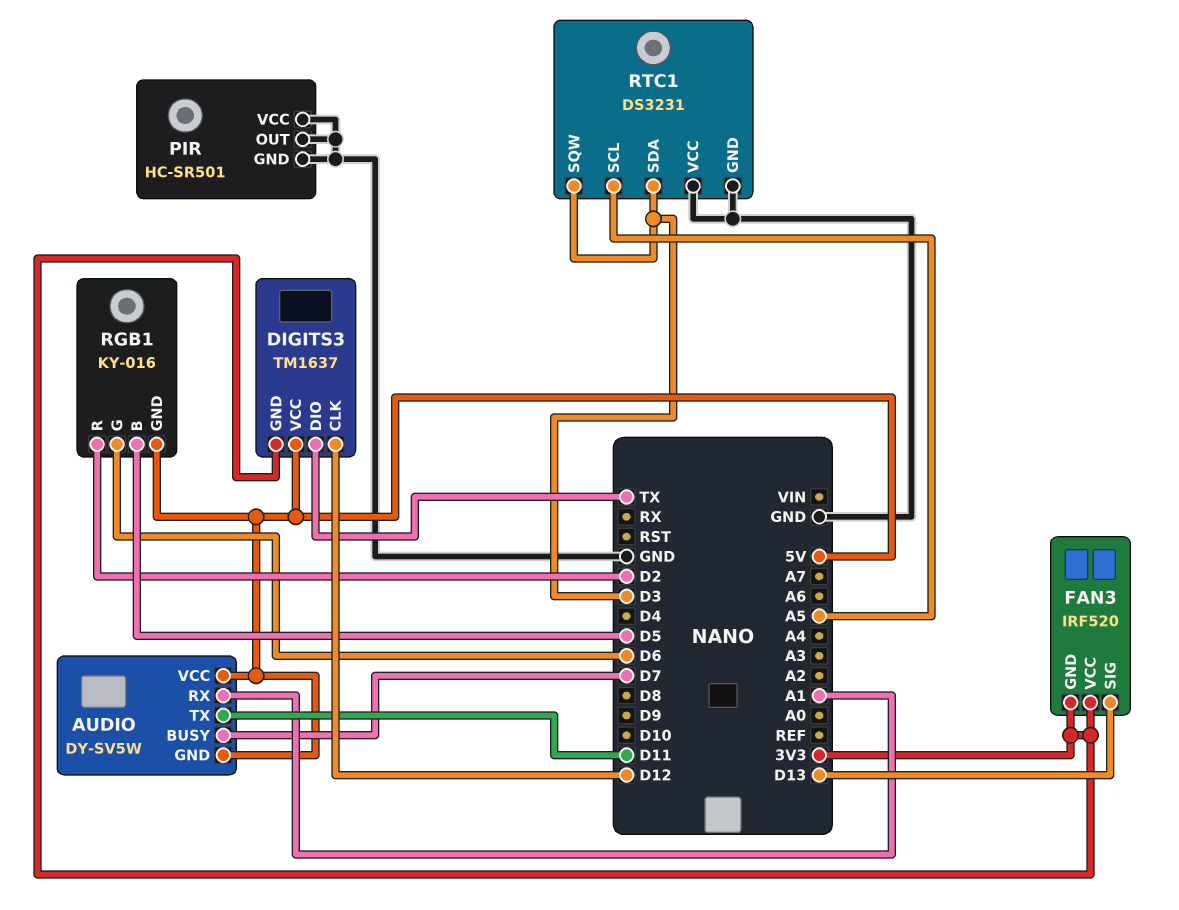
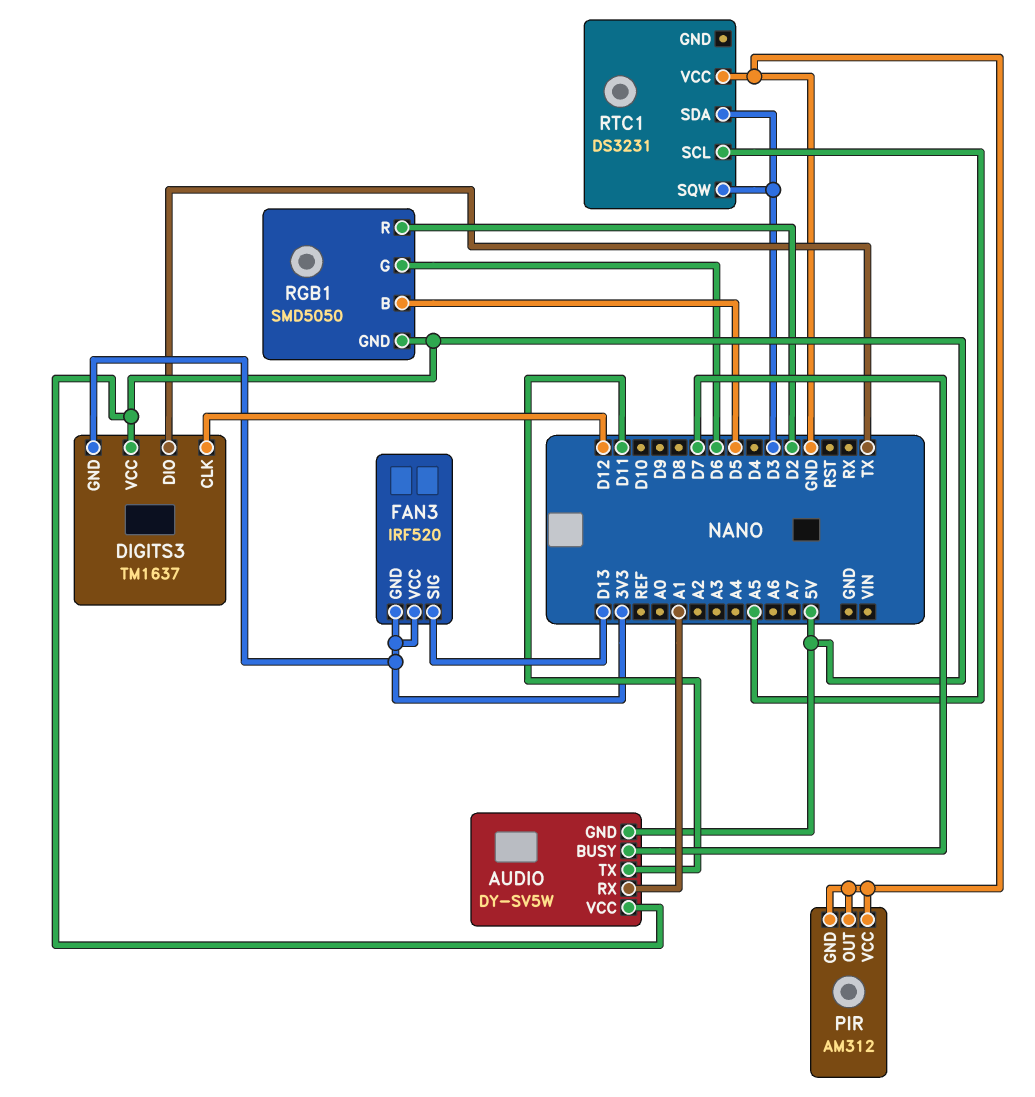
PIR: HC-SR501 -> AM312
RGB1: KY-016 -> SMD5050
RTC1 pin GND: GND -> none

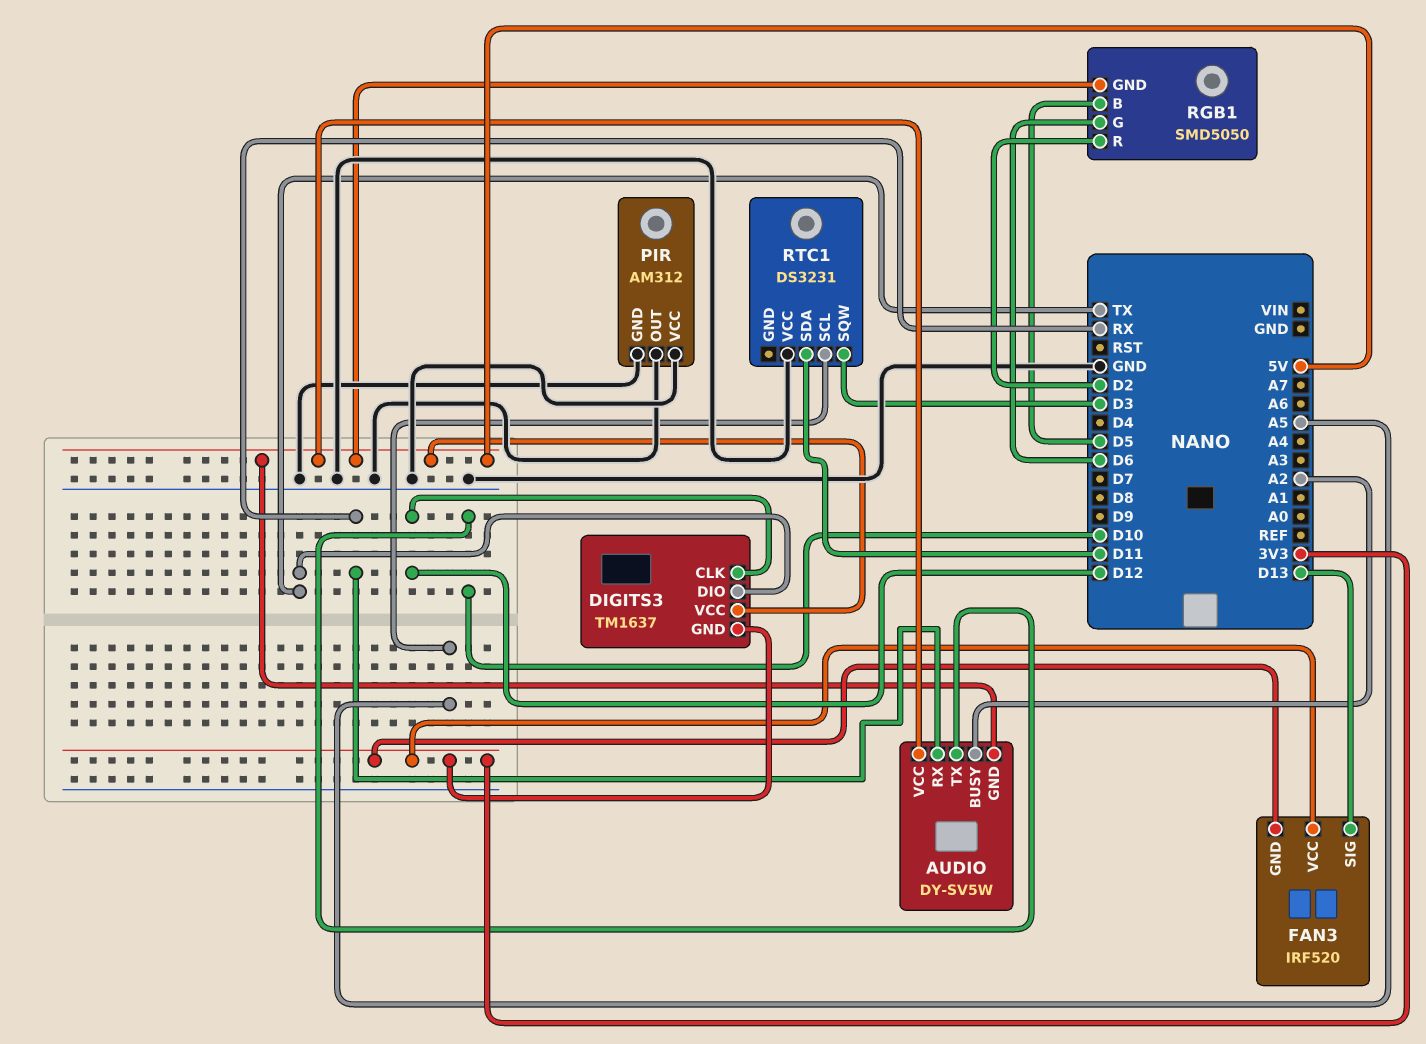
AUDIO pin BUSY: D7 -> A2
AUDIO pin RX: A1 -> RX
AUDIO pin TX: D11 -> D10
RTC1 pin SDA: D3 -> D11

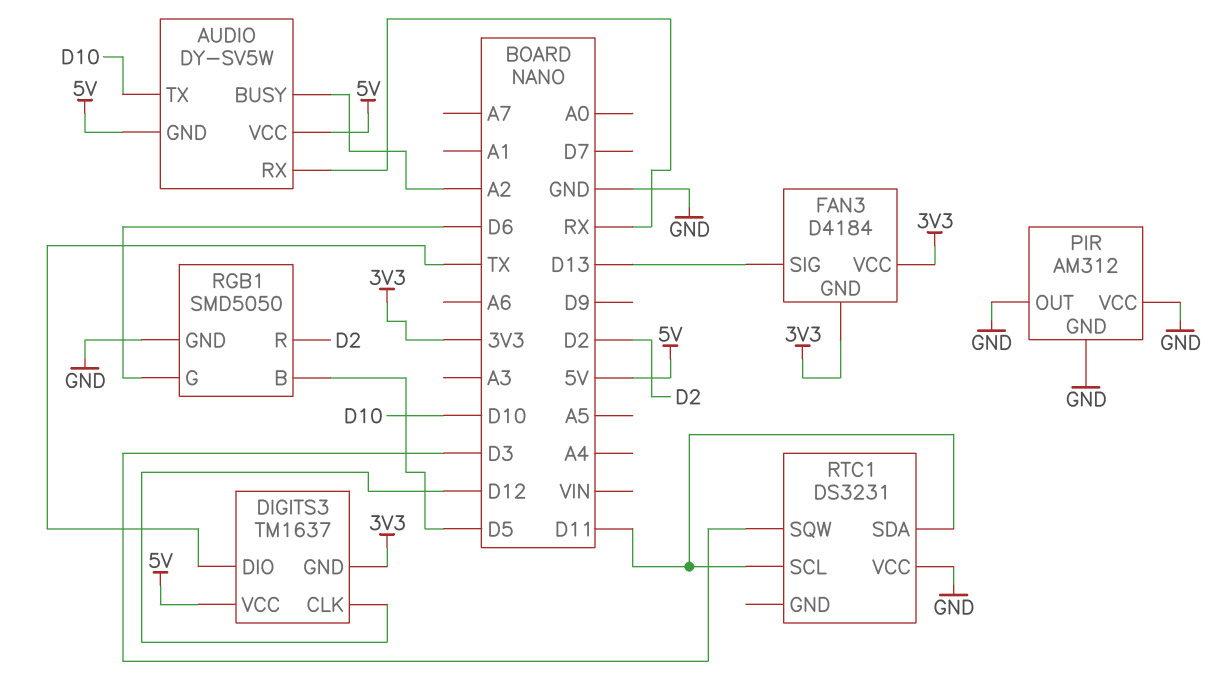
FAN3: IRF520 -> D4184
RGB1 pin GND: 5V -> GND
RTC1 pin SCL: A5 -> D11

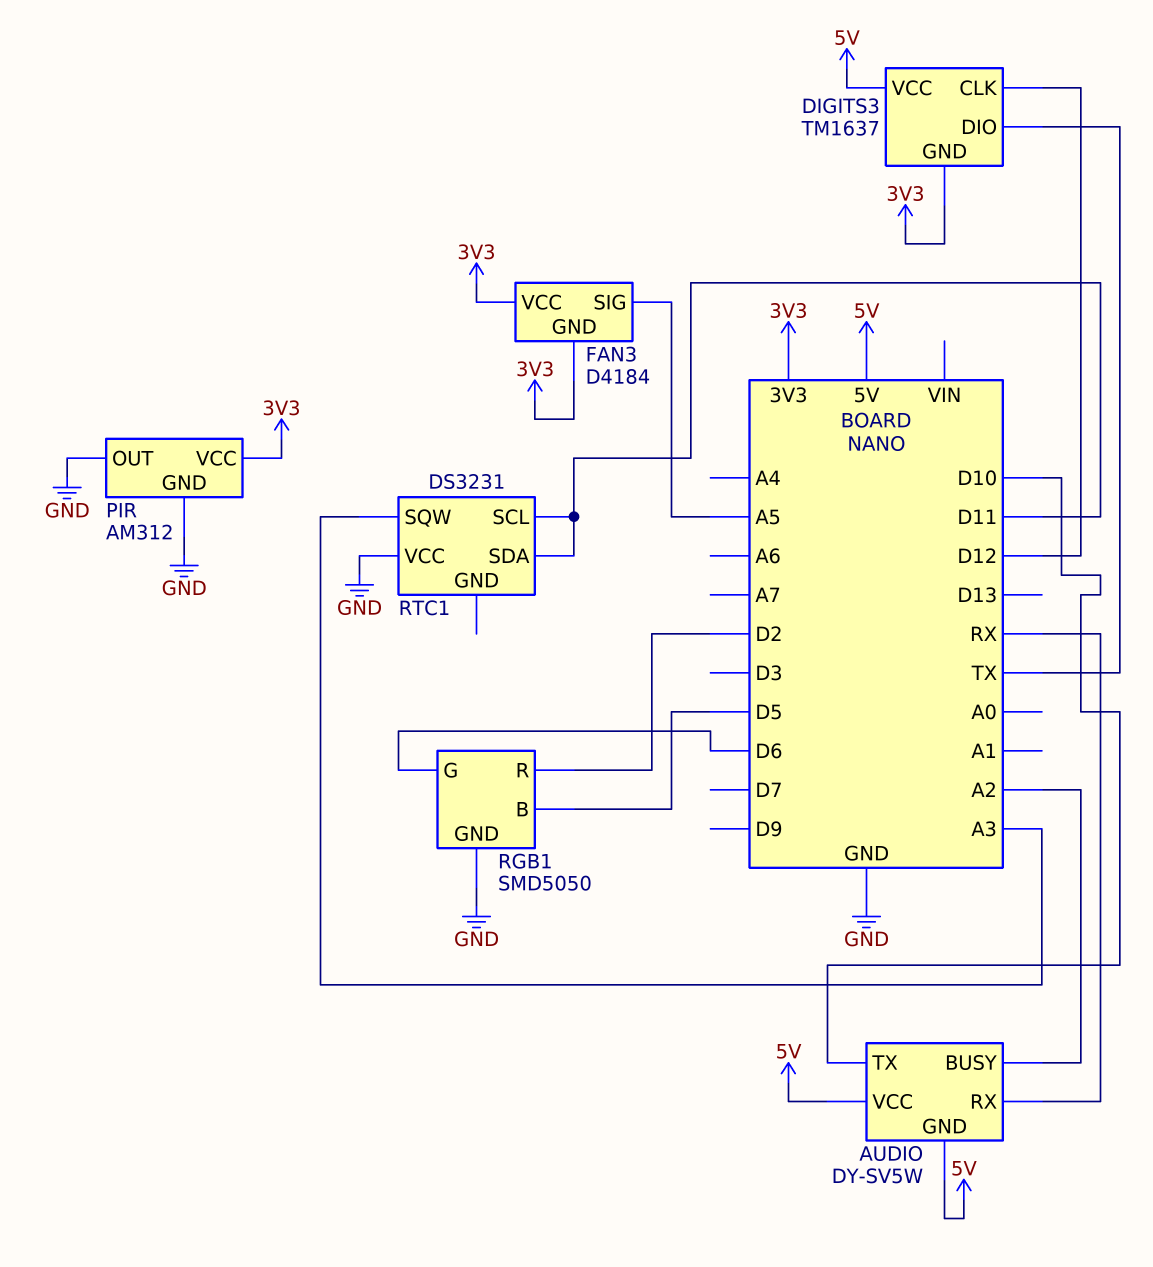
FAN3 pin SIG: D13 -> A5
PIR pin VCC: GND -> 3V3
RTC1 pin SQW: D3 -> A3

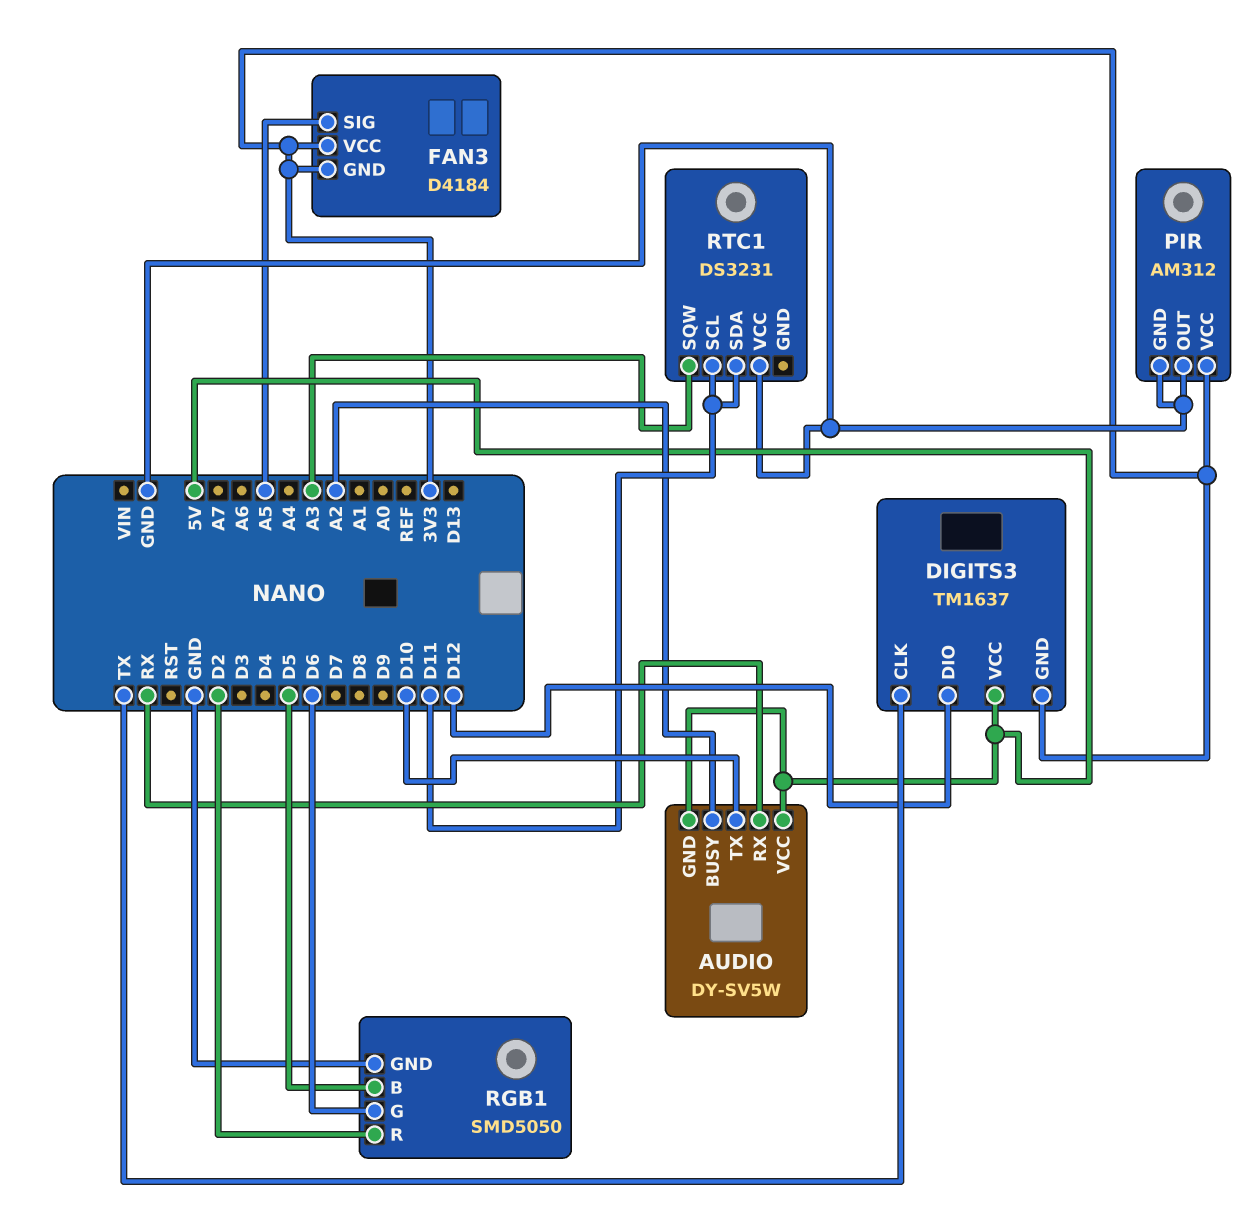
DIGITS3 pin CLK: D12 -> TX
DIGITS3 pin DIO: TX -> D12

